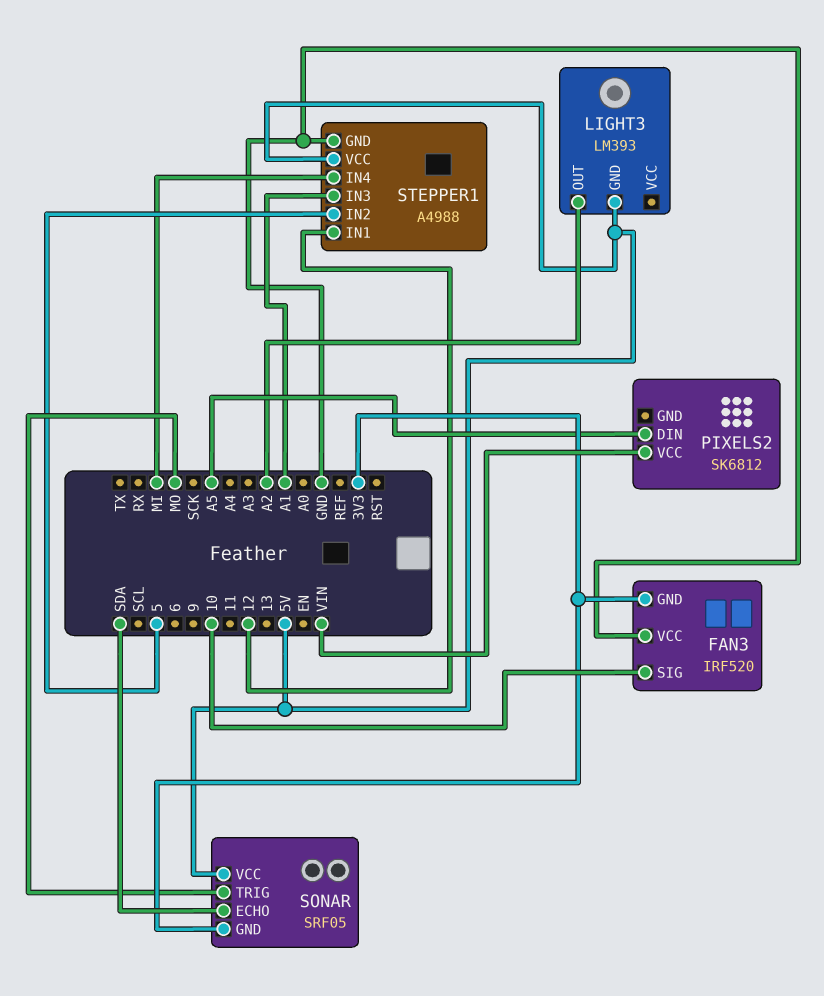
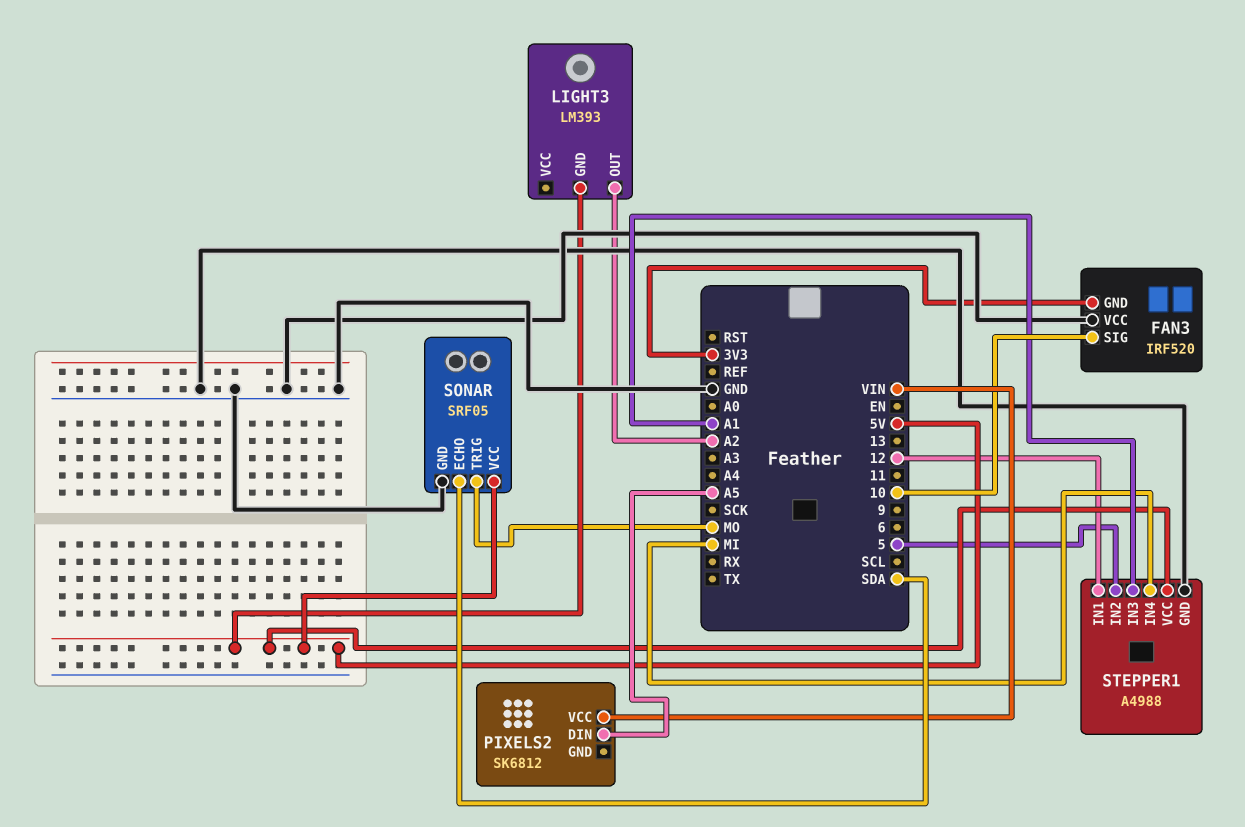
SONAR pin GND: 3V3 -> GND

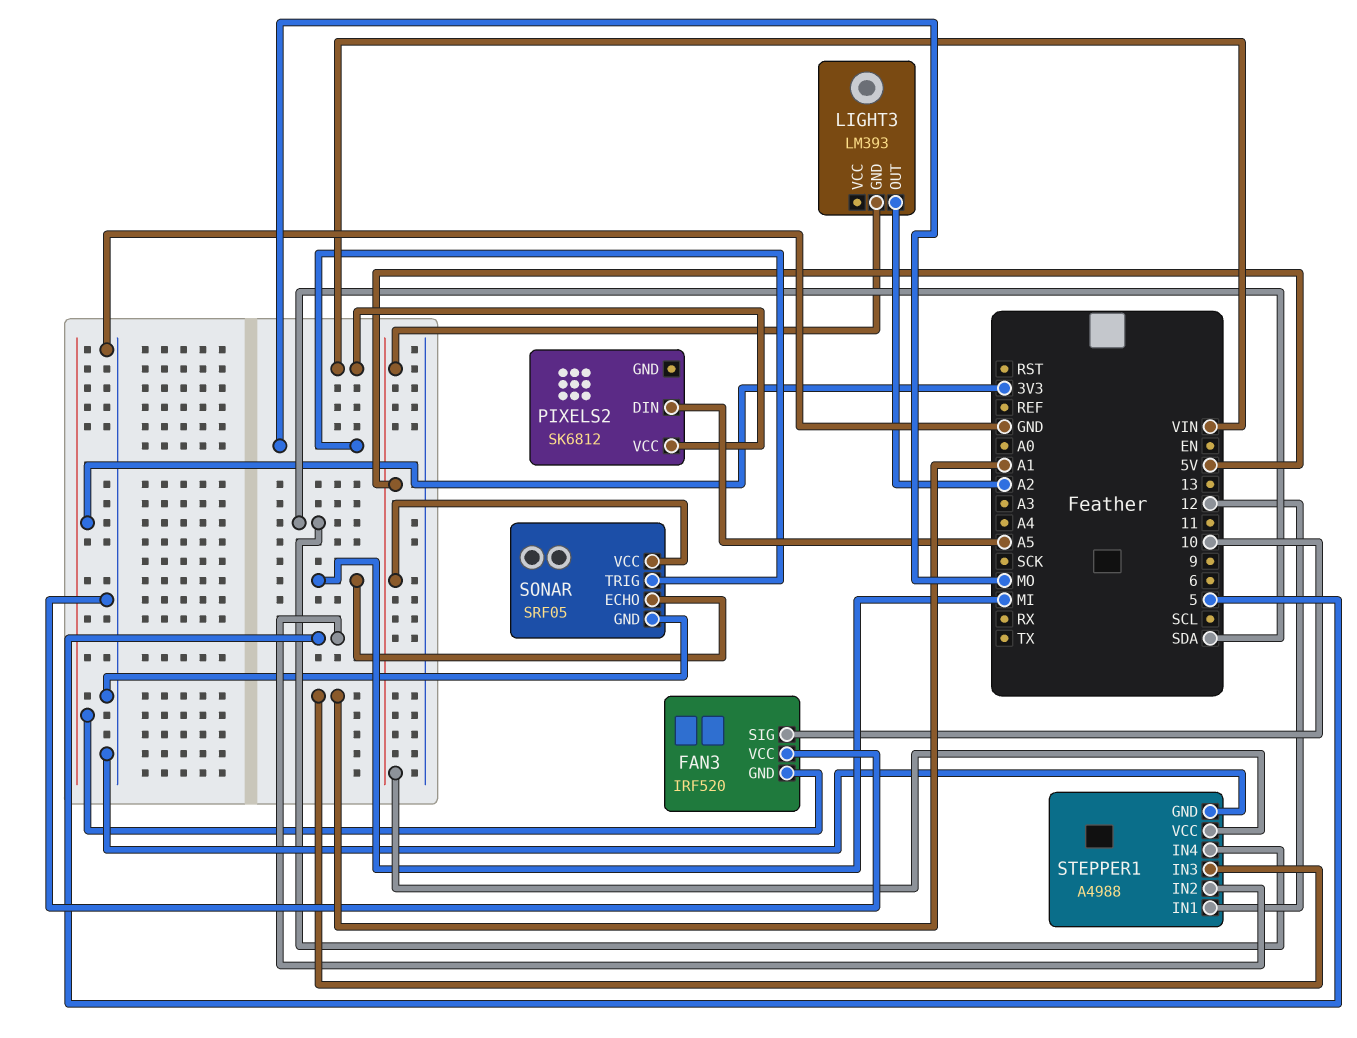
SONAR pin ECHO: SDA -> MI
STEPPER1 pin IN4: MI -> SDA

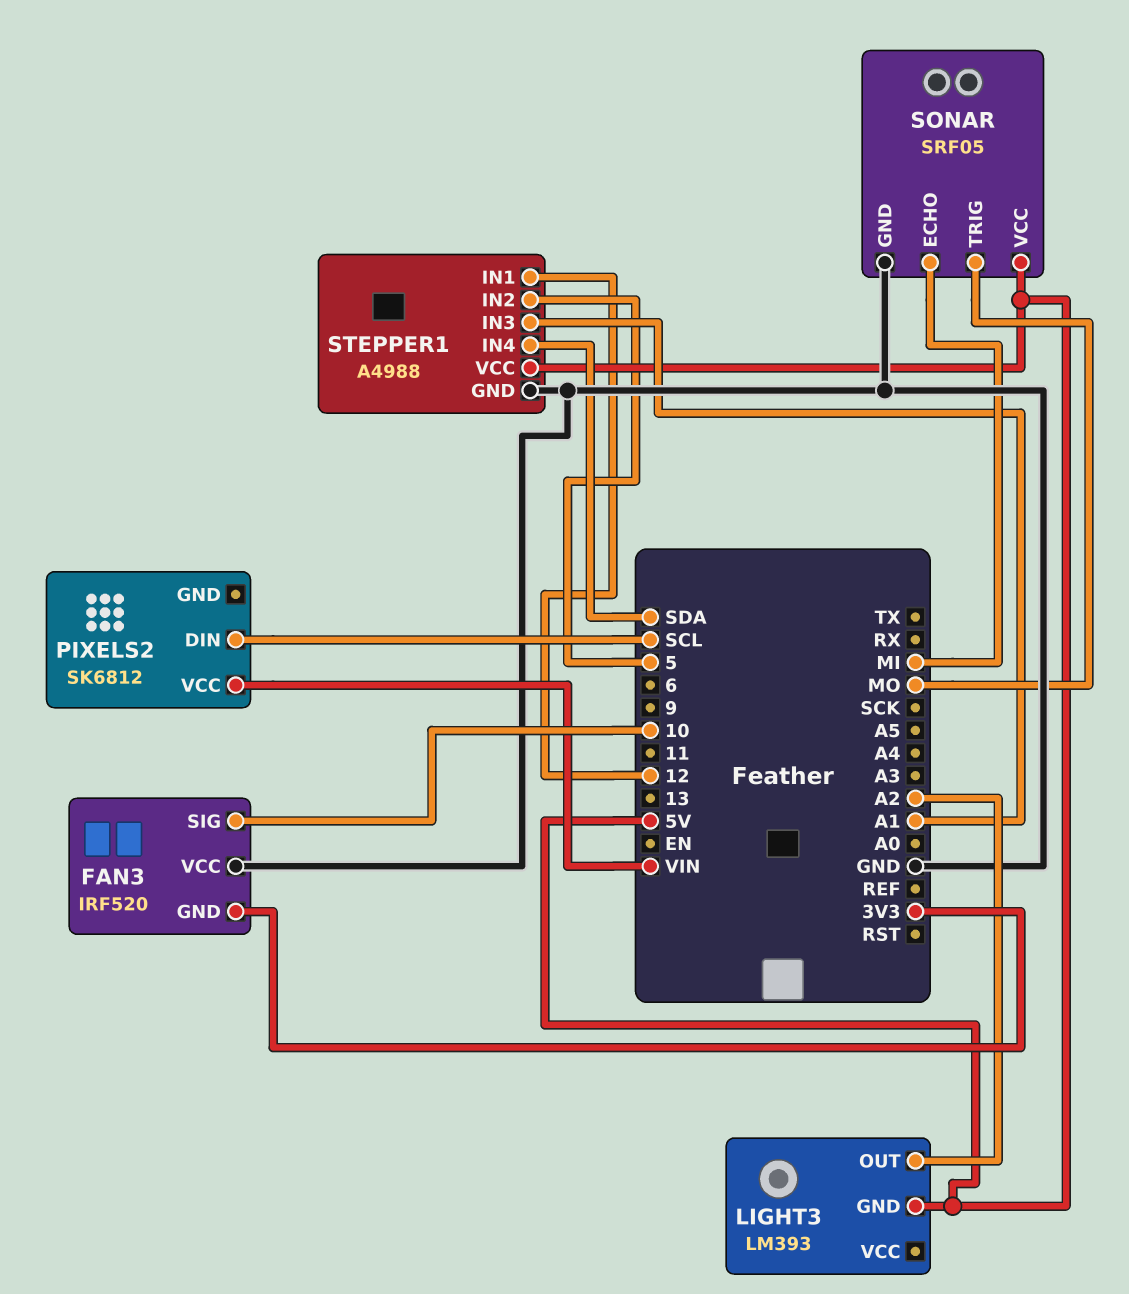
PIXELS2 pin DIN: A5 -> SCL

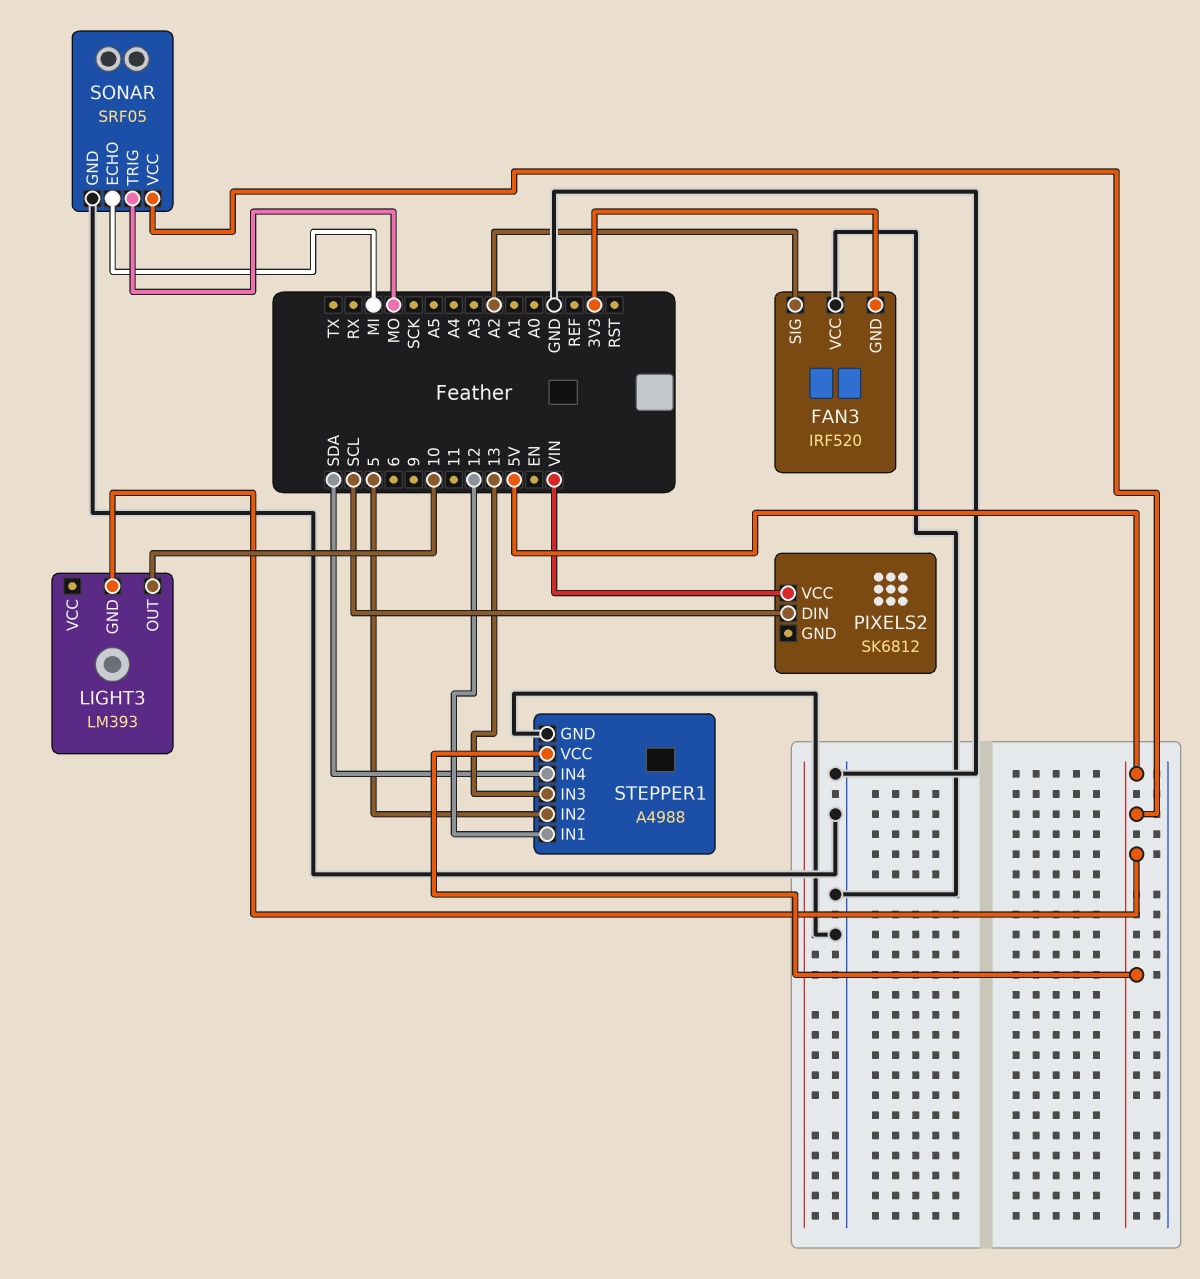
FAN3 pin SIG: 10 -> A2
LIGHT3 pin OUT: A2 -> 10
STEPPER1 pin IN3: A1 -> 13

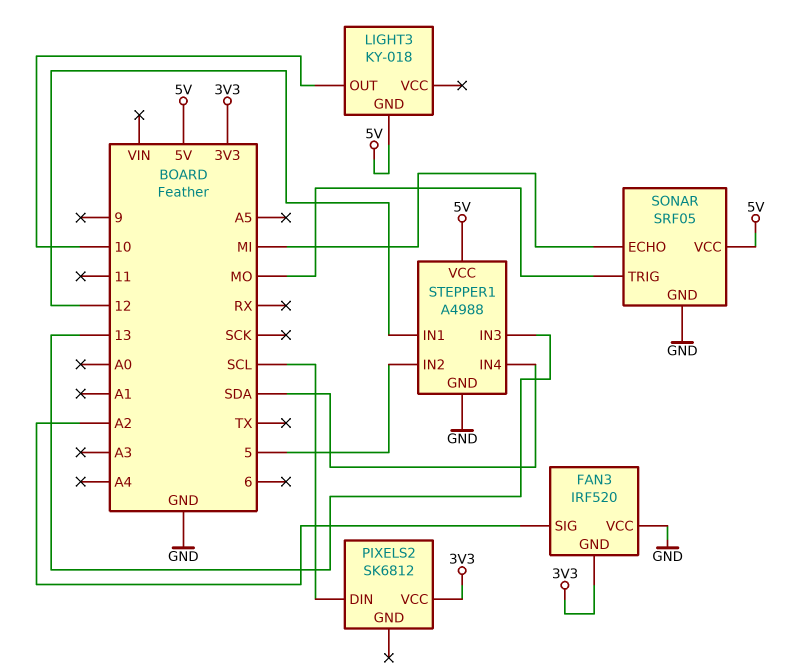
LIGHT3: LM393 -> KY-018
PIXELS2 pin VCC: VIN -> 3V3

